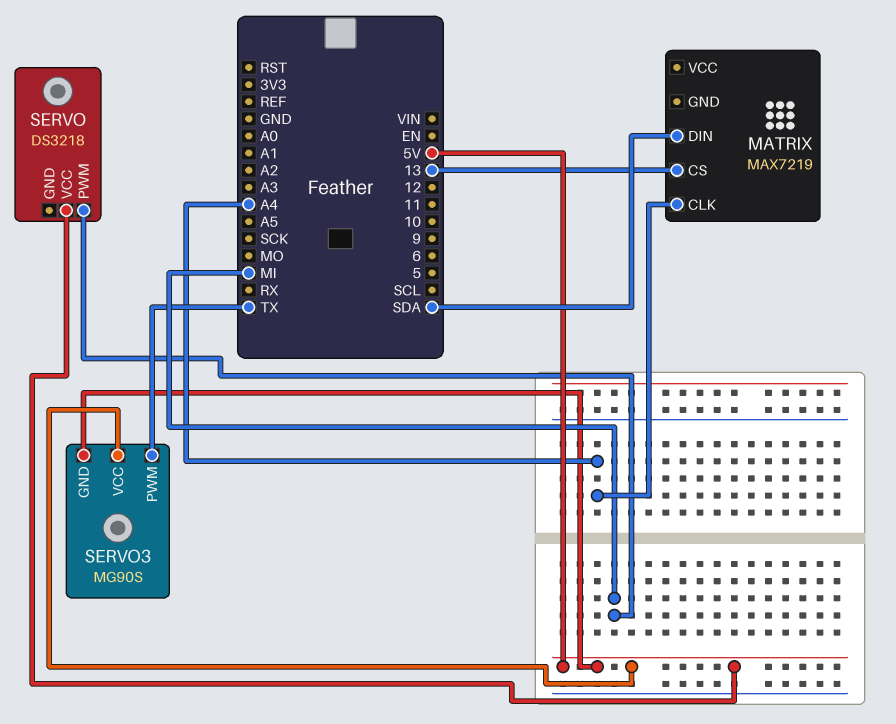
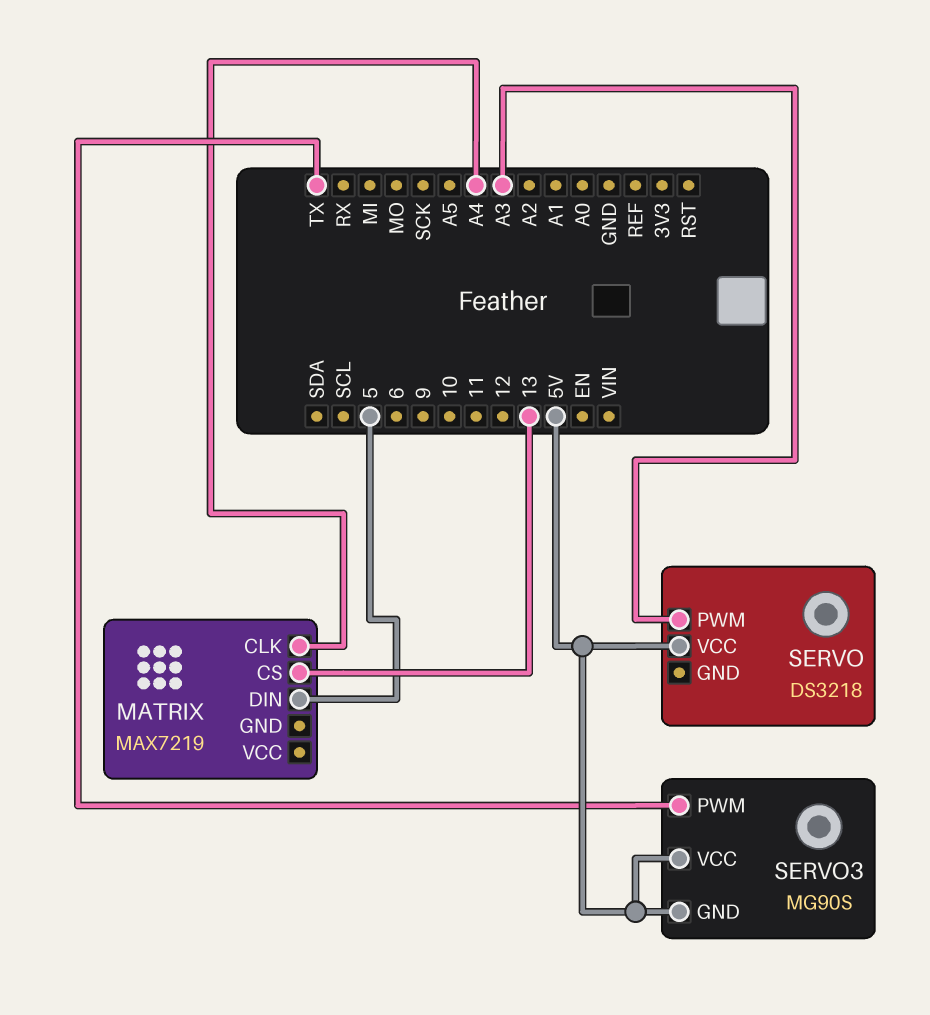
MATRIX pin DIN: SDA -> 5
SERVO pin PWM: MI -> A3

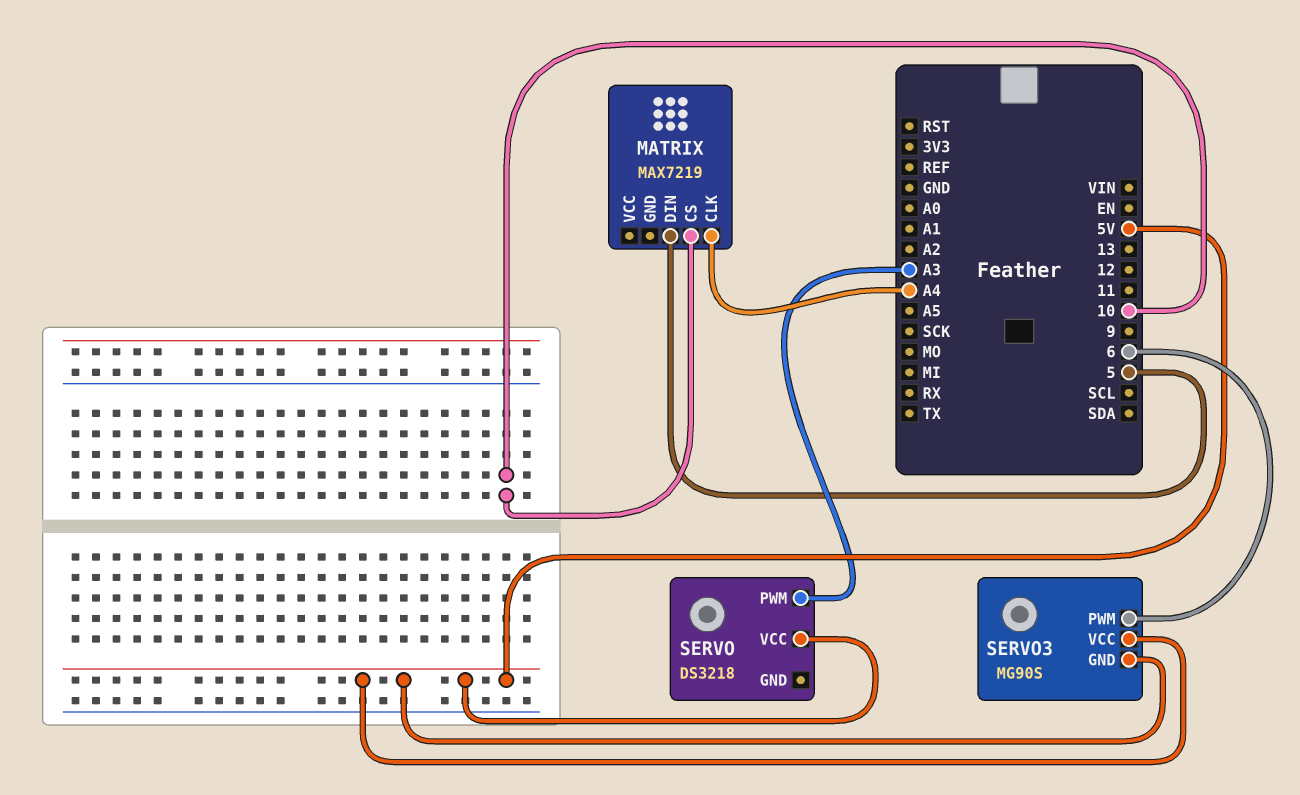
MATRIX pin CS: 13 -> 10
SERVO3 pin PWM: TX -> 6

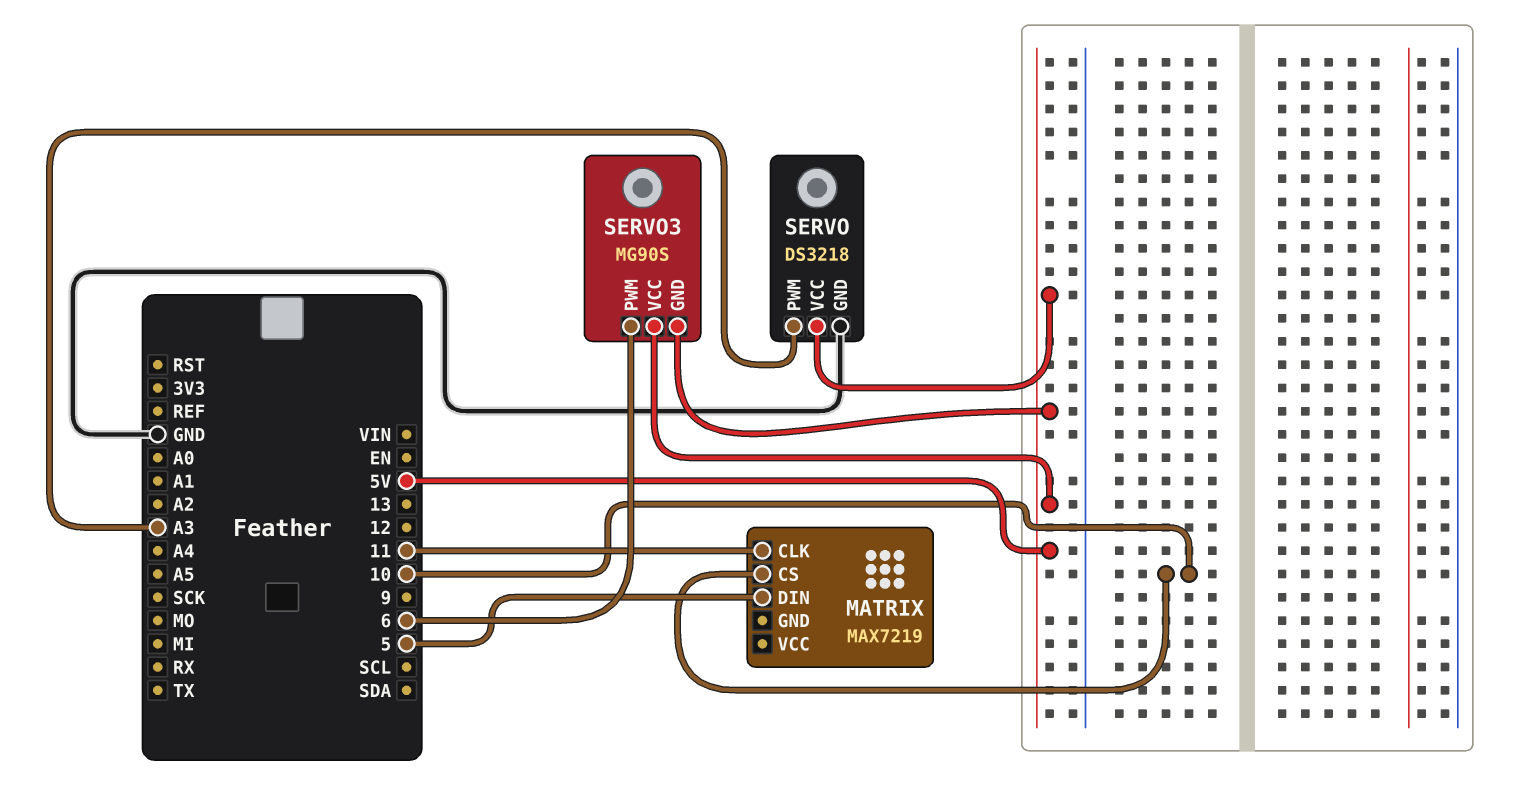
MATRIX pin CLK: A4 -> 11
SERVO pin GND: none -> GND

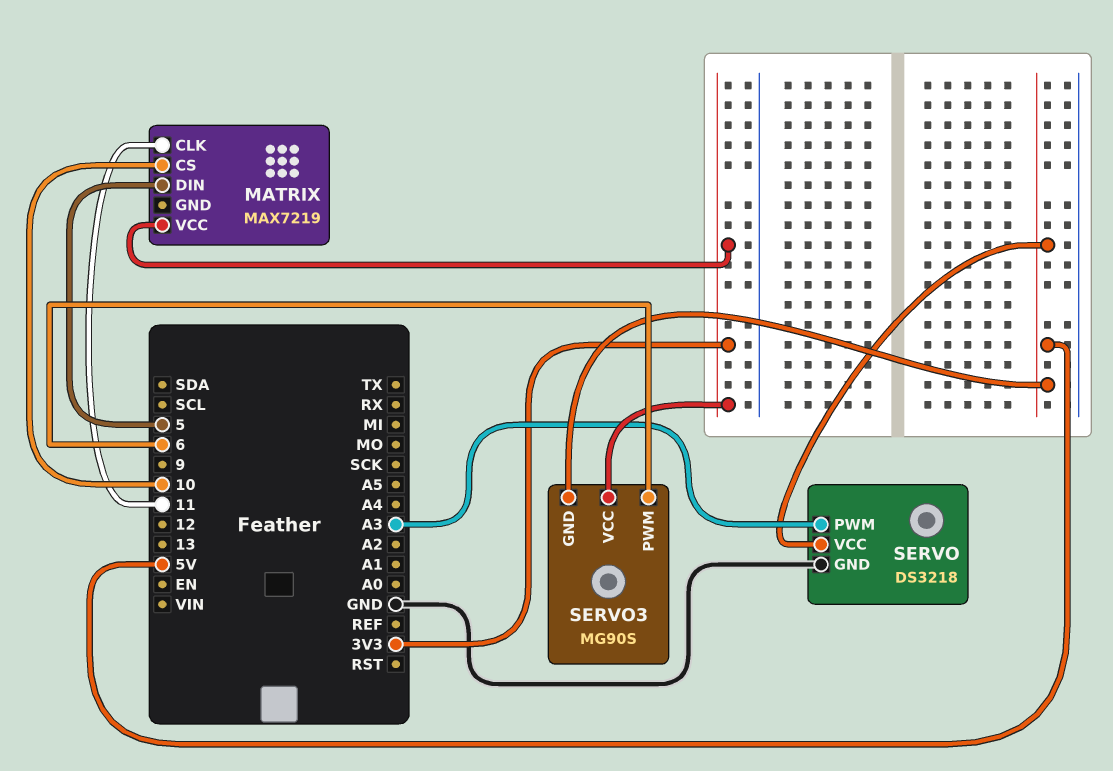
MATRIX pin VCC: none -> 3V3
SERVO3 pin VCC: 5V -> 3V3

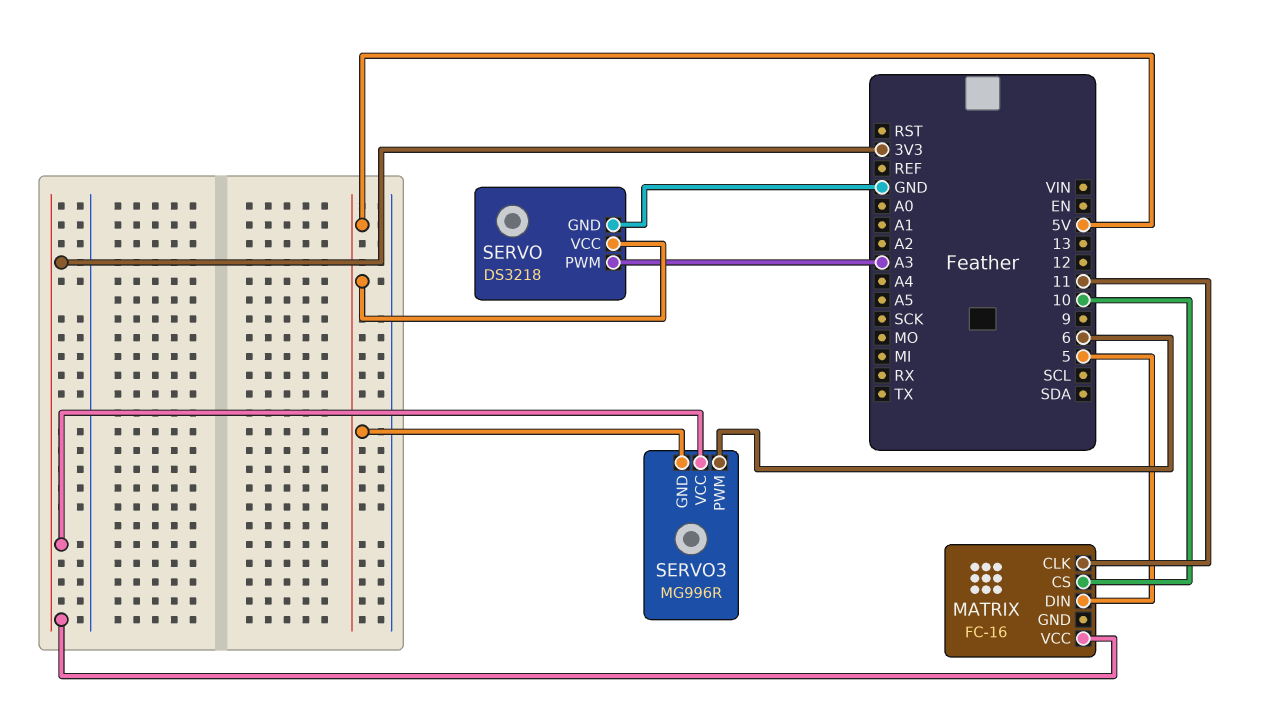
MATRIX: MAX7219 -> FC-16
SERVO3: MG90S -> MG996R

